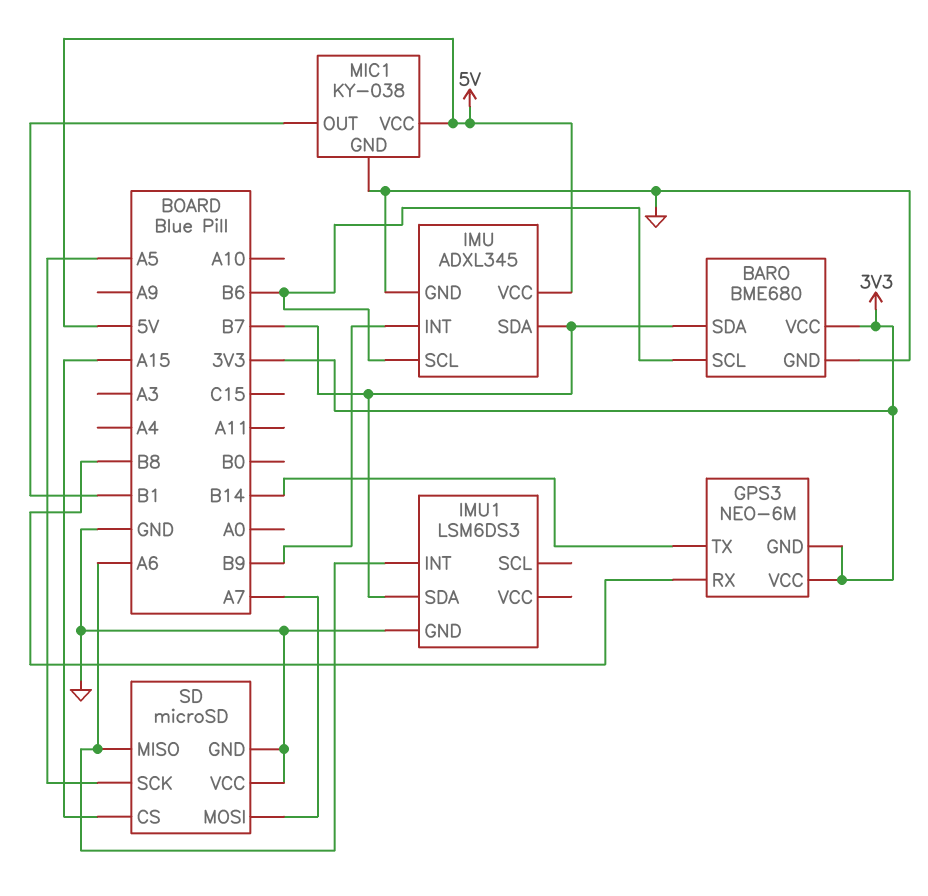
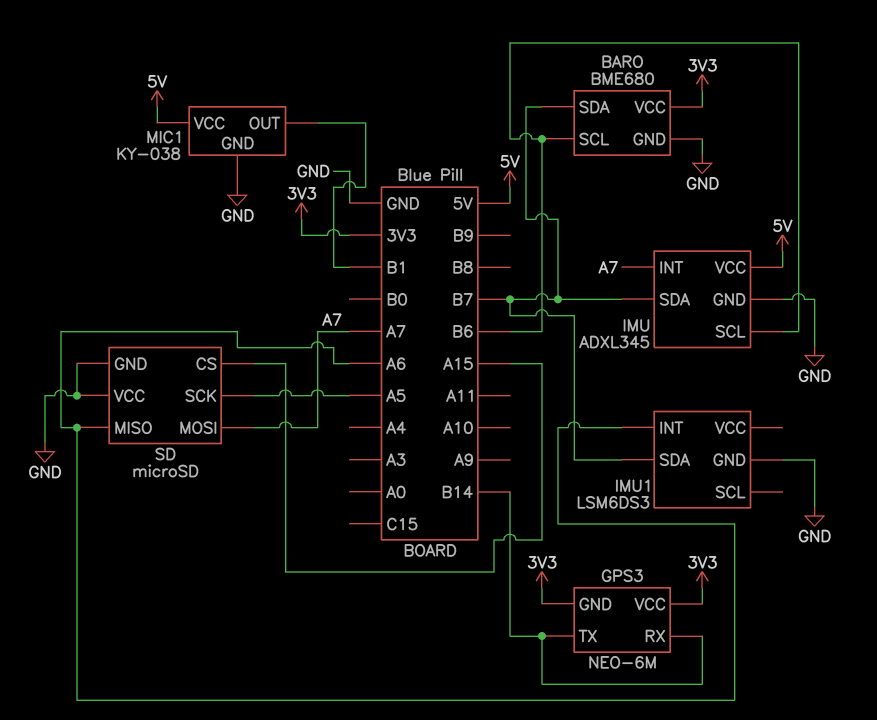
GPS3 pin RX: B8 -> B14
IMU pin INT: B9 -> A7

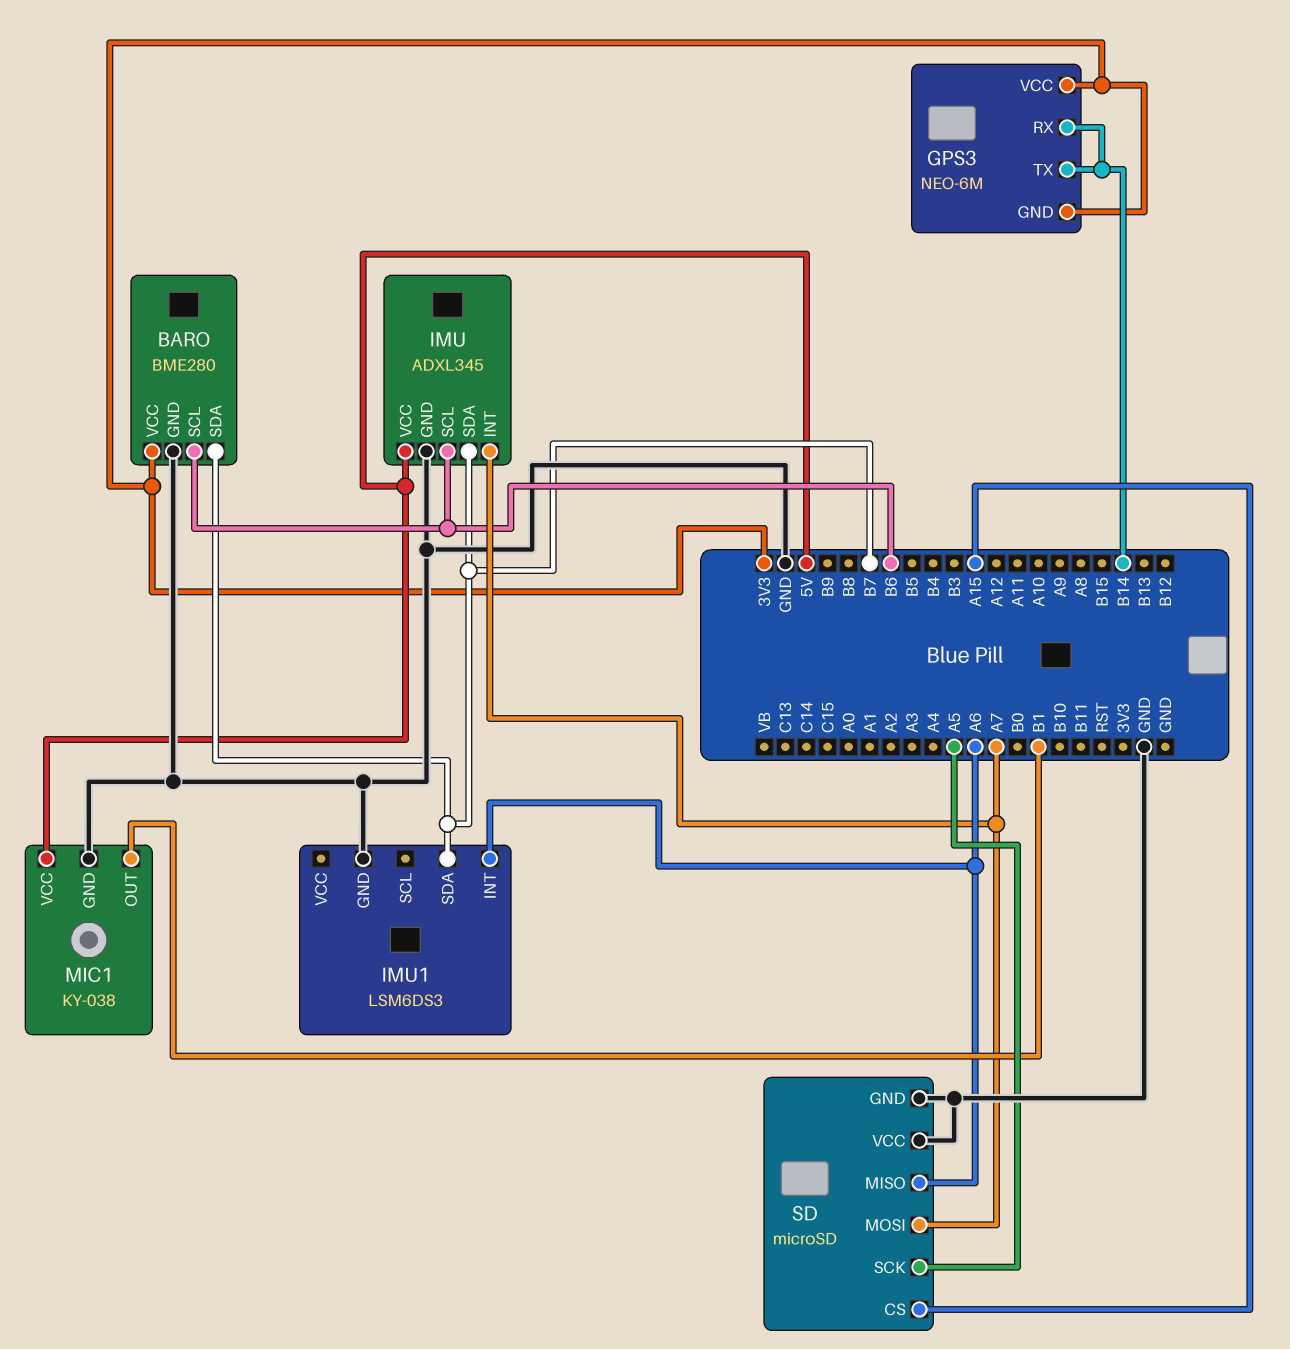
BARO: BME680 -> BME280

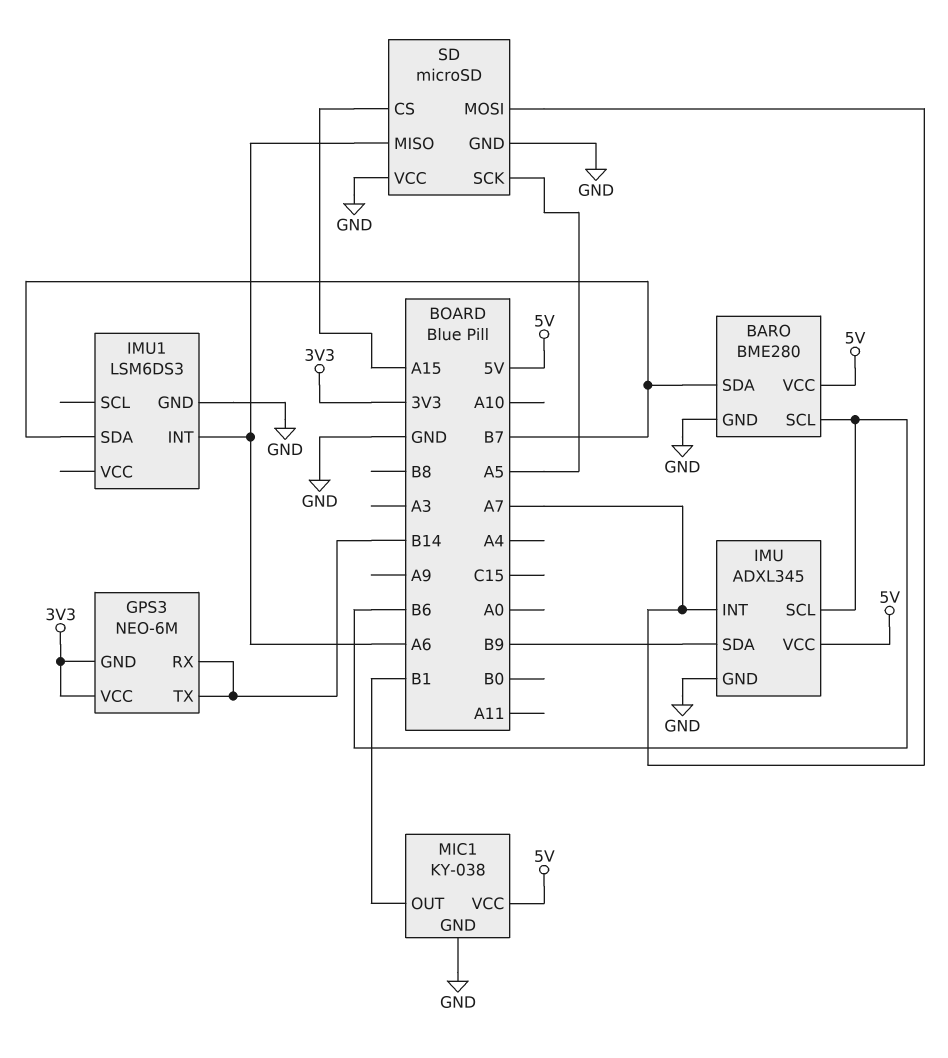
BARO pin VCC: 3V3 -> 5V
IMU pin SDA: B7 -> B9

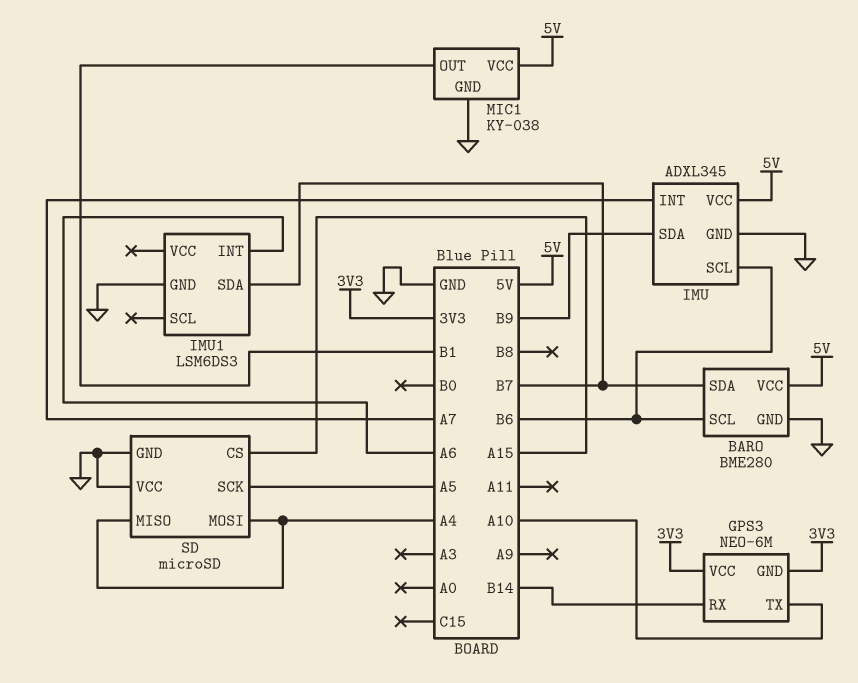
GPS3 pin TX: B14 -> A10
SD pin MISO: A6 -> A4
SD pin MOSI: A7 -> A4

